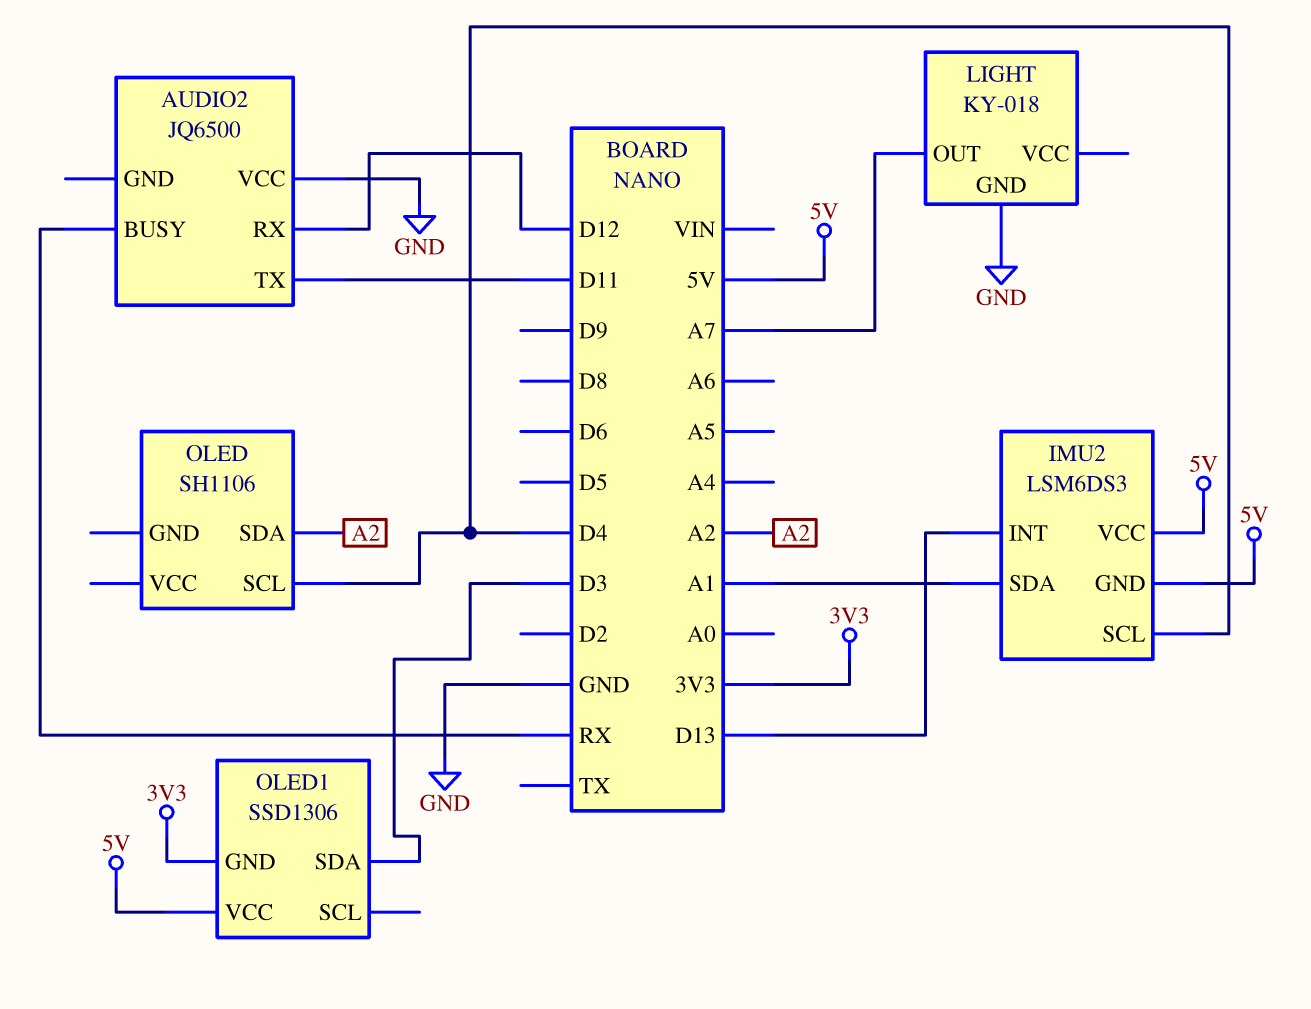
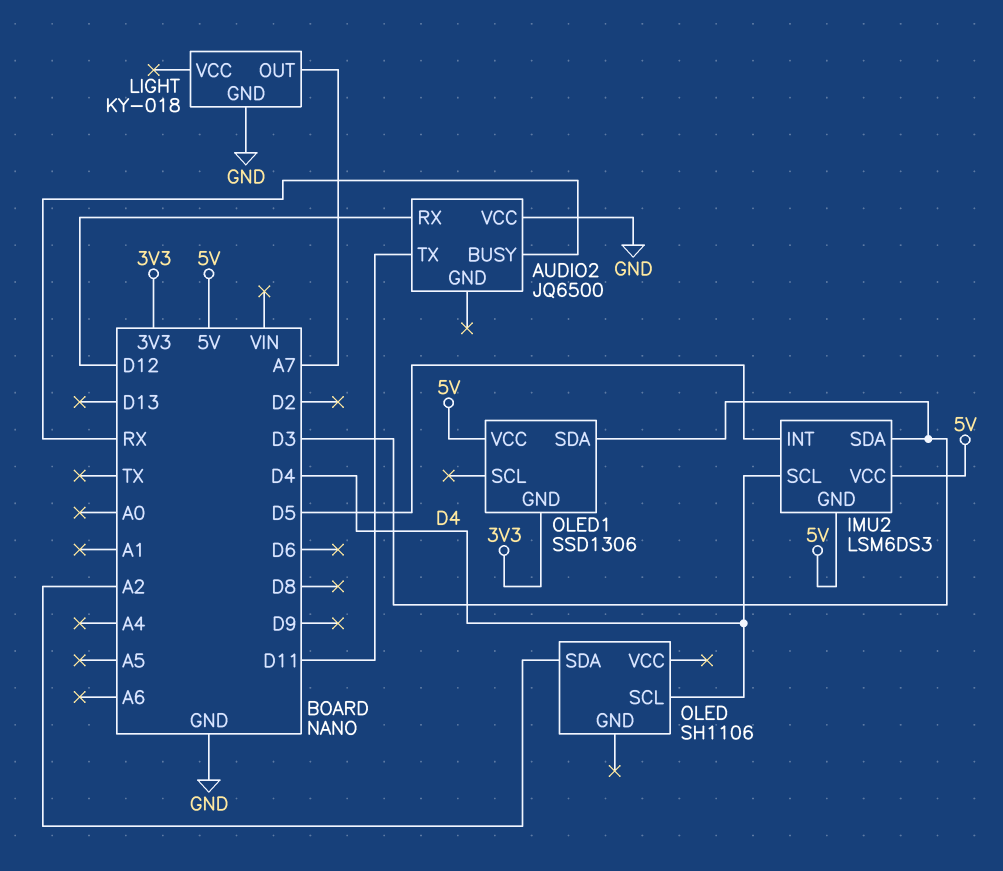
IMU2 pin INT: D13 -> D5
IMU2 pin SDA: A1 -> D3

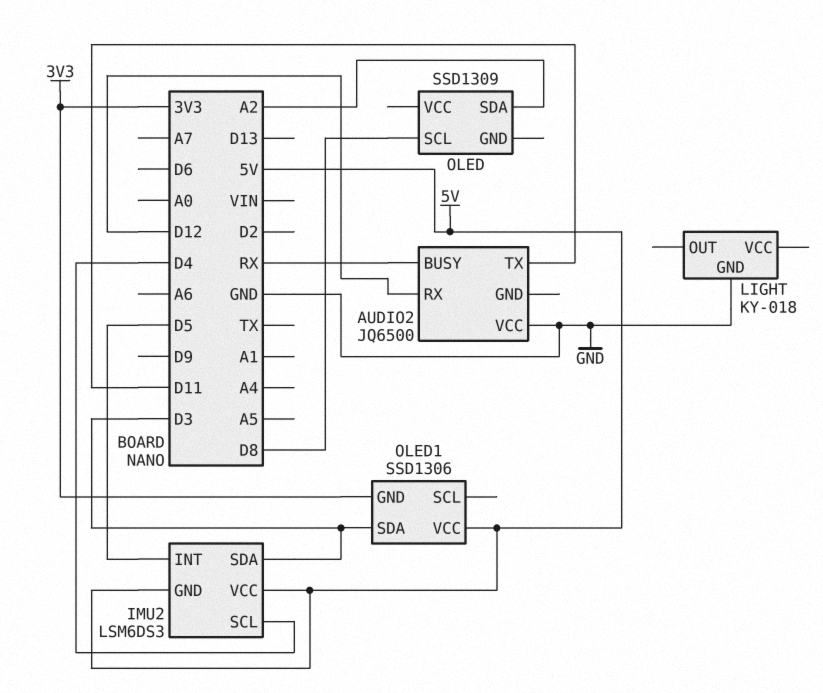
LIGHT pin OUT: A7 -> none
OLED: SH1106 -> SSD1309
OLED pin SCL: D4 -> D8

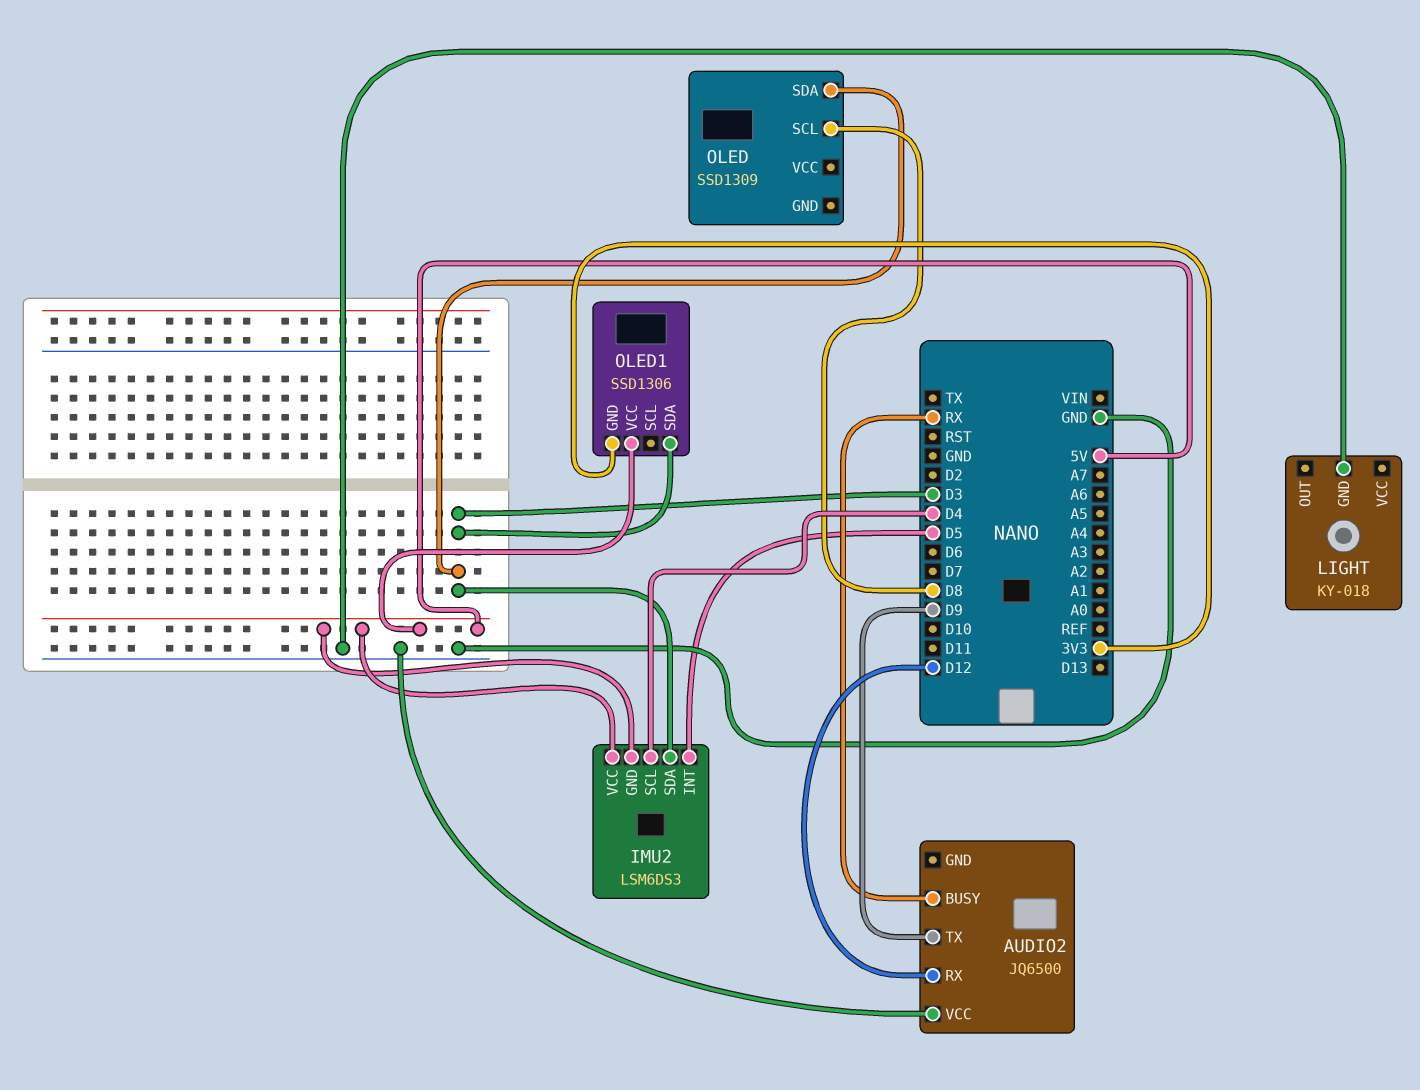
AUDIO2 pin TX: D11 -> D9
OLED pin SDA: A2 -> D3

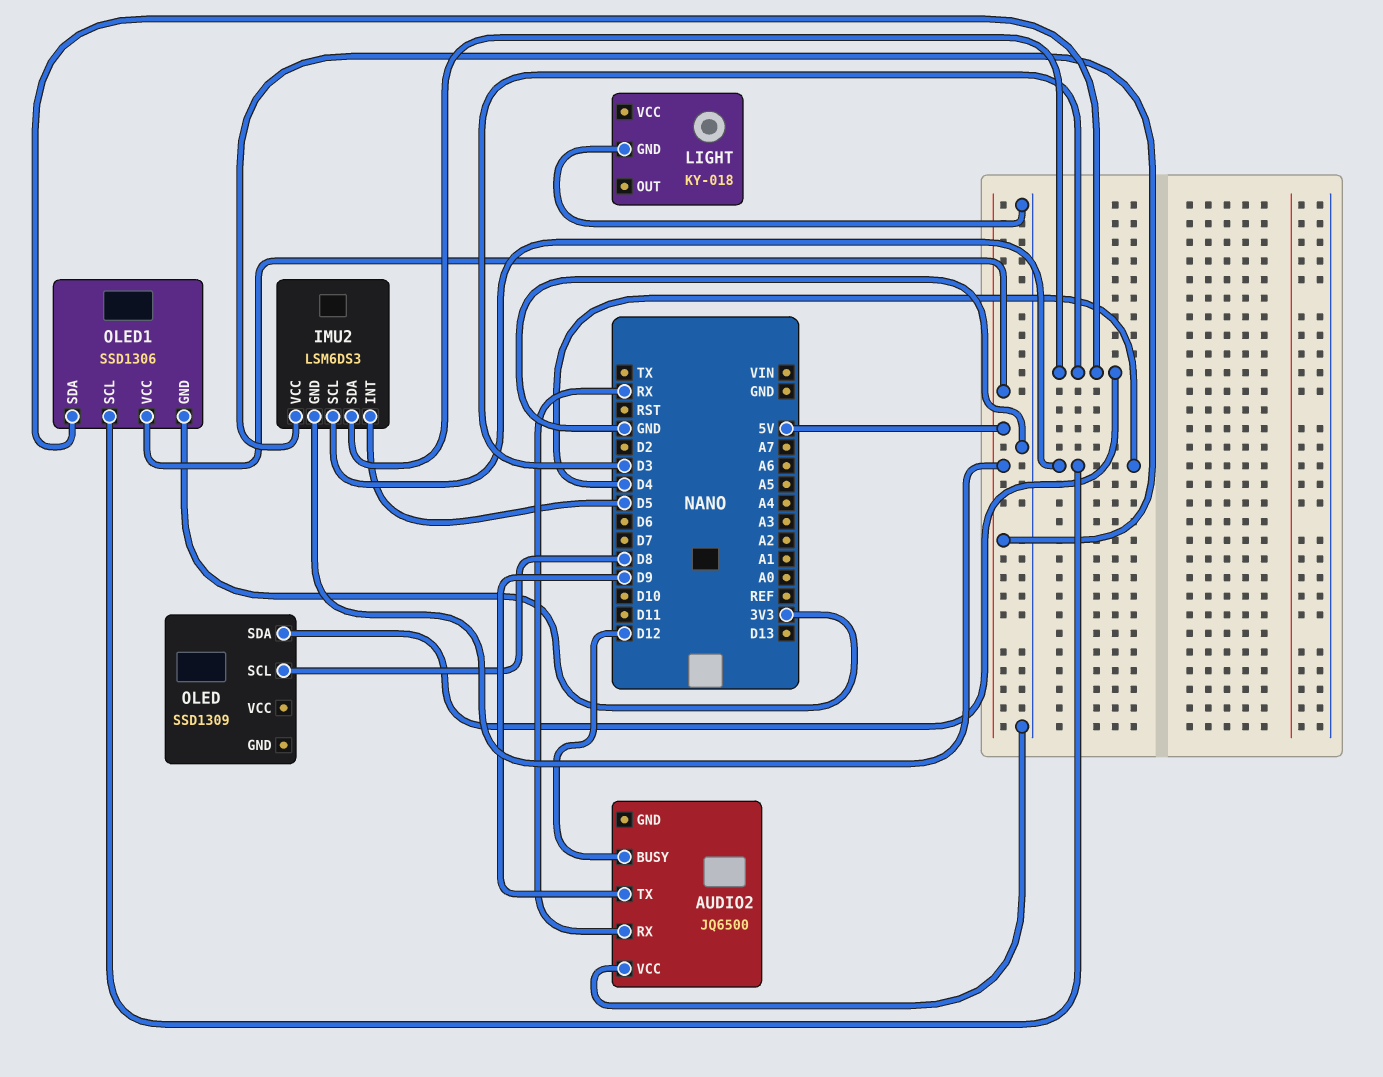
AUDIO2 pin BUSY: RX -> D12
AUDIO2 pin RX: D12 -> RX
OLED1 pin SCL: none -> D4

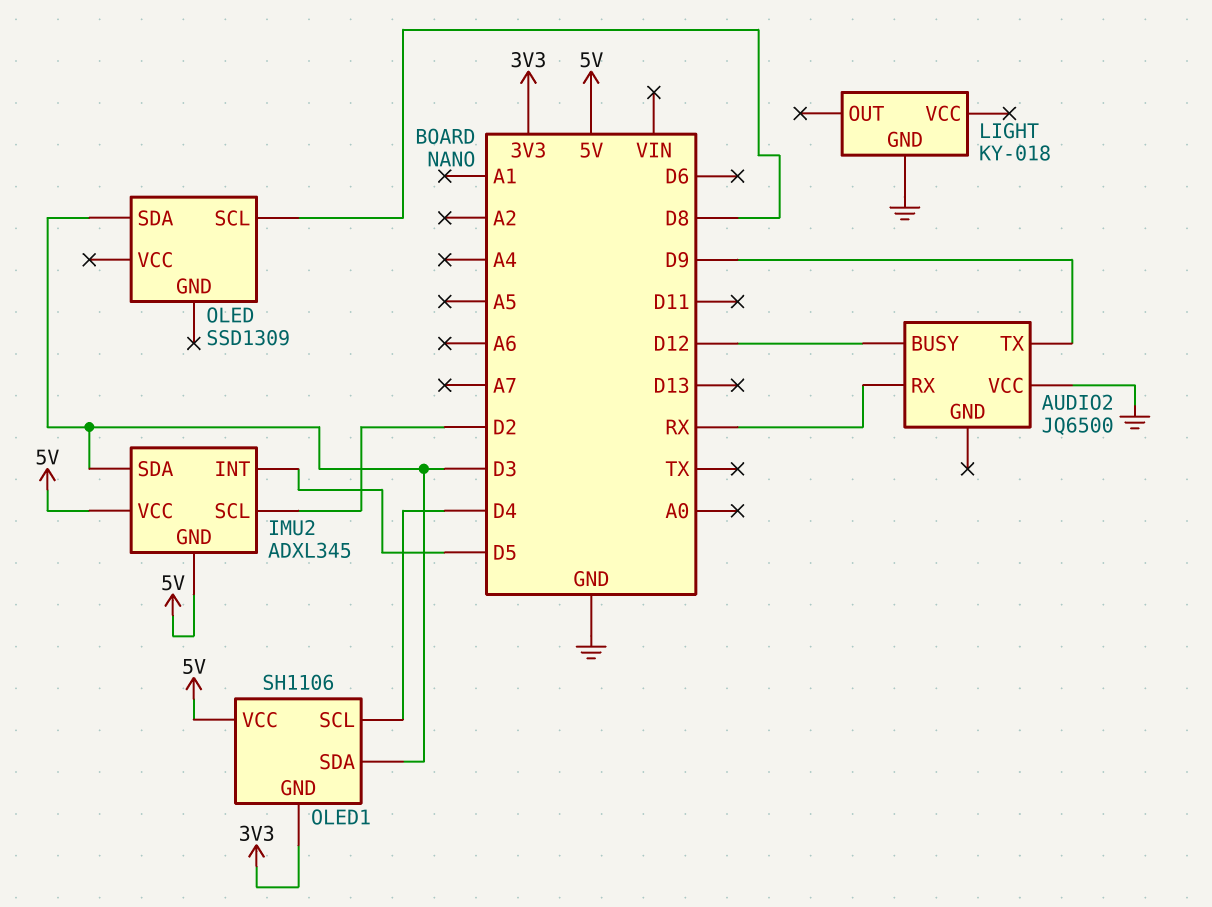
IMU2: LSM6DS3 -> ADXL345
IMU2 pin SCL: D4 -> D2
OLED1: SSD1306 -> SH1106

